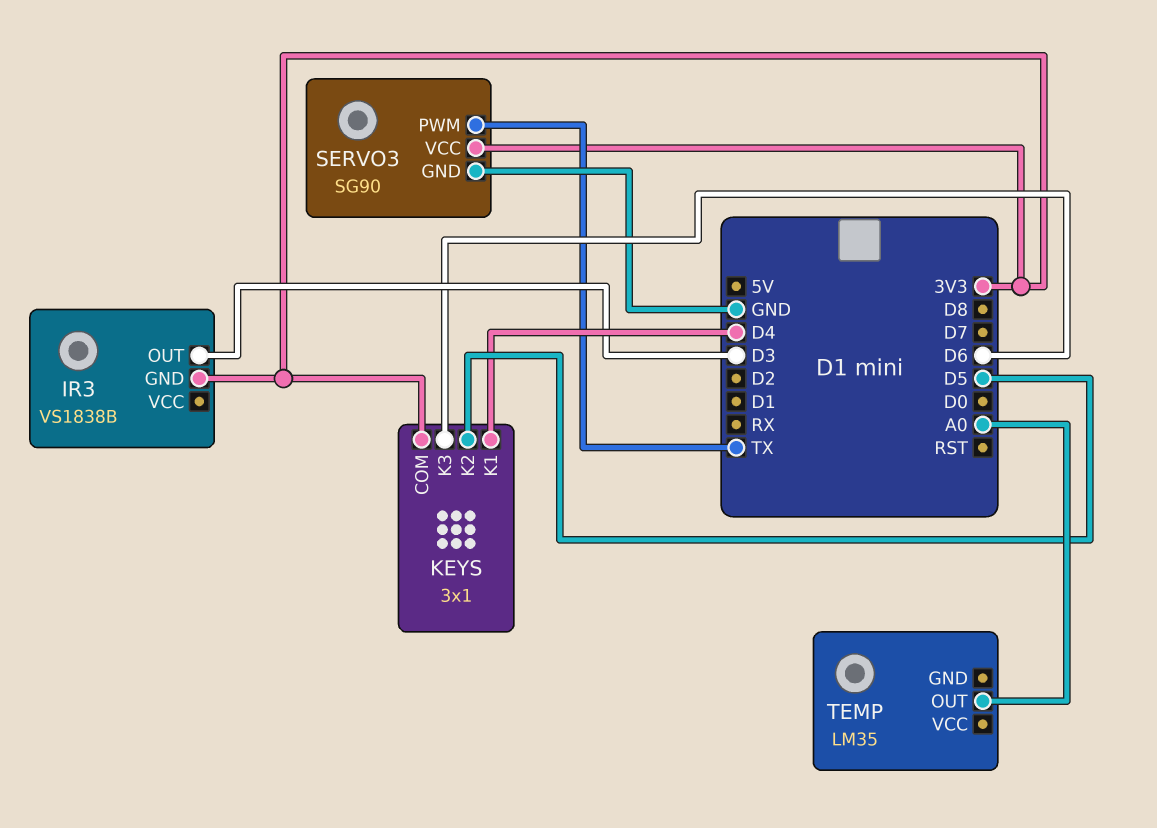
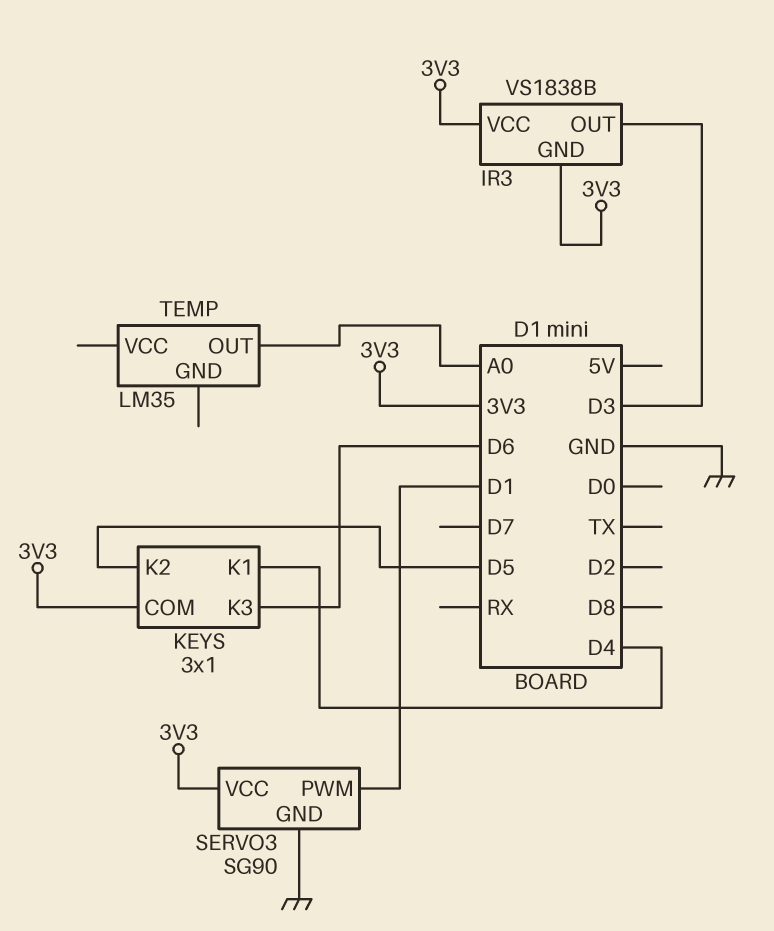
IR3 pin VCC: none -> 3V3
SERVO3 pin PWM: TX -> D1

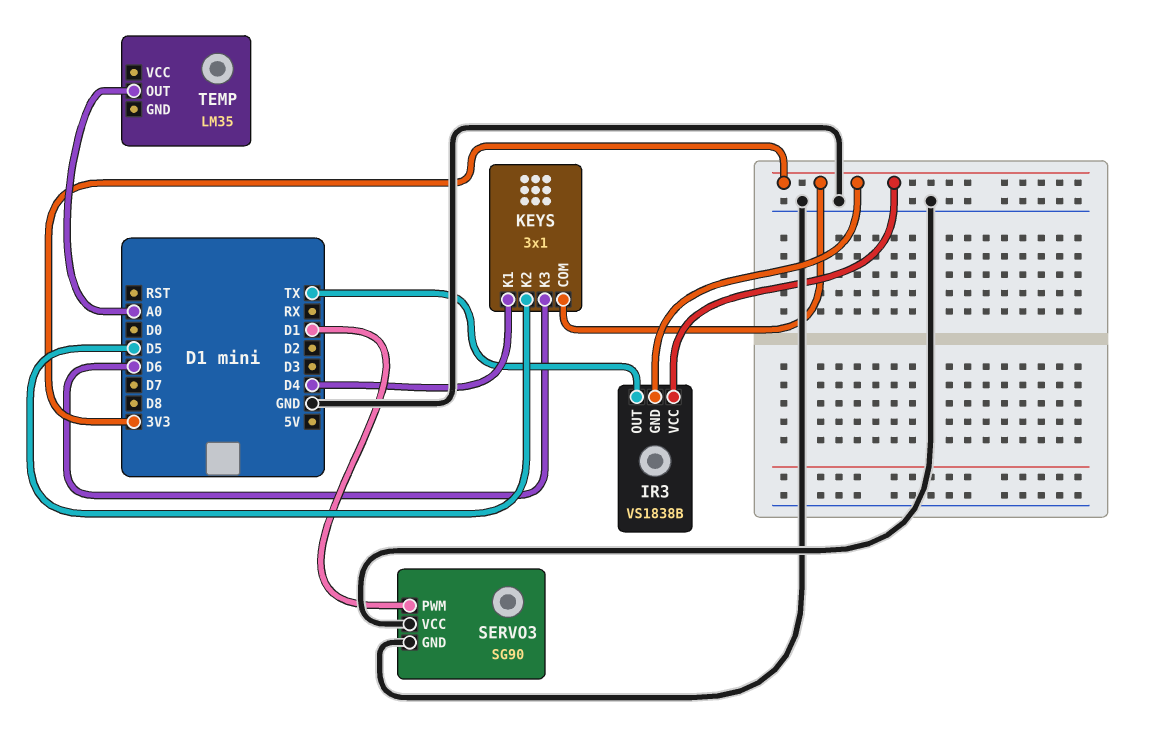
IR3 pin OUT: D3 -> TX
SERVO3 pin VCC: 3V3 -> GND

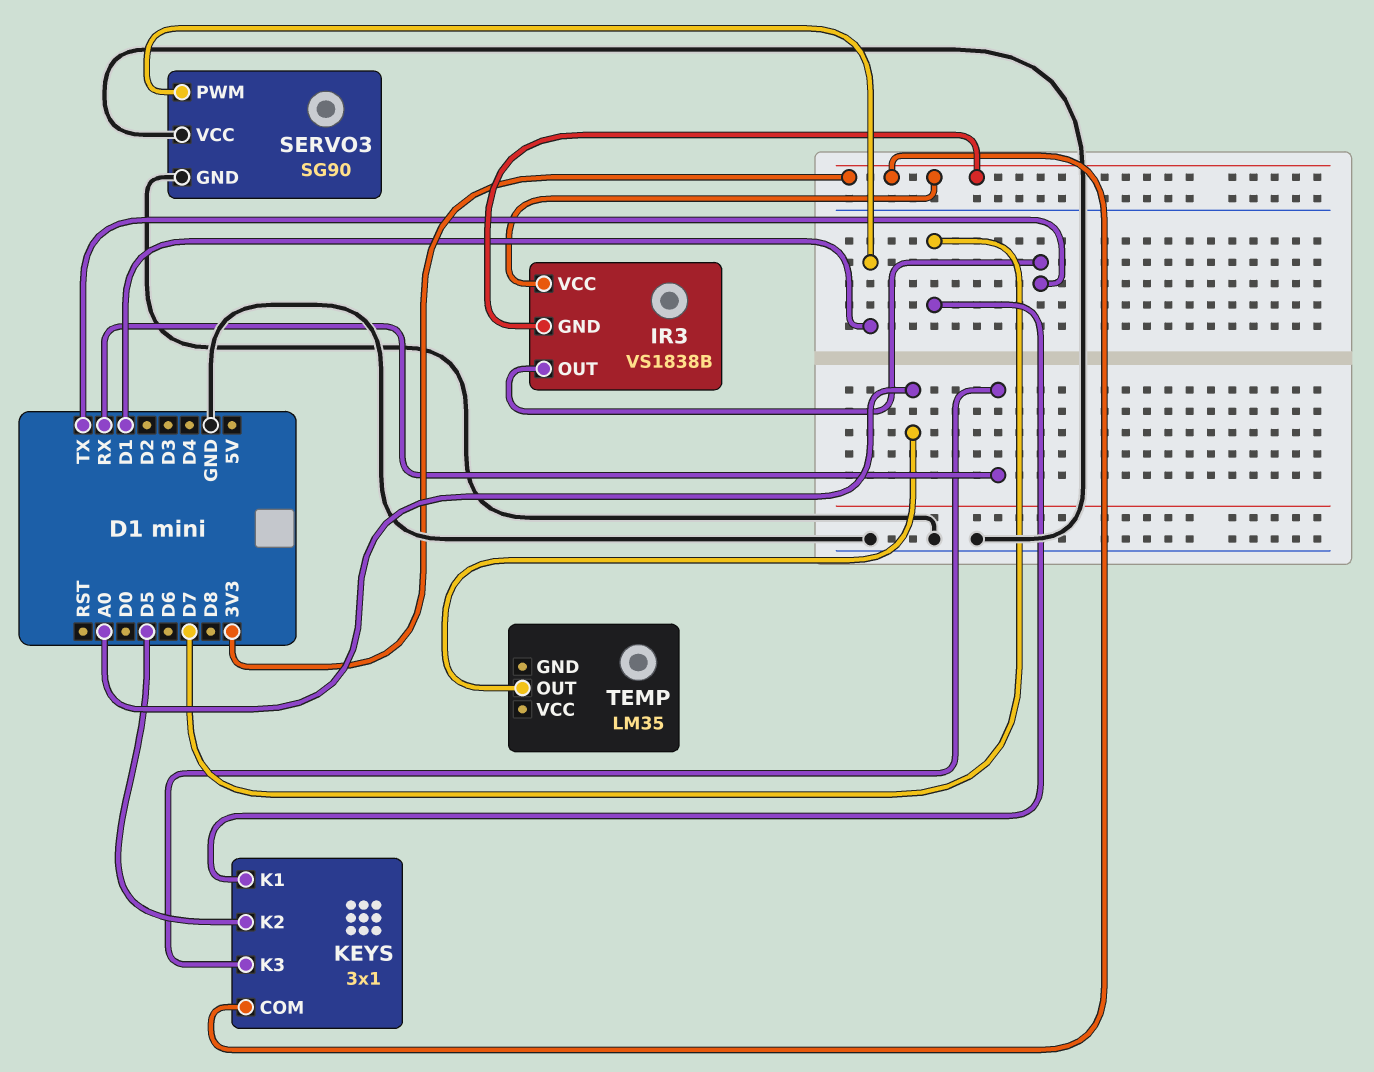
KEYS pin K1: D4 -> D7
KEYS pin K3: D6 -> RX

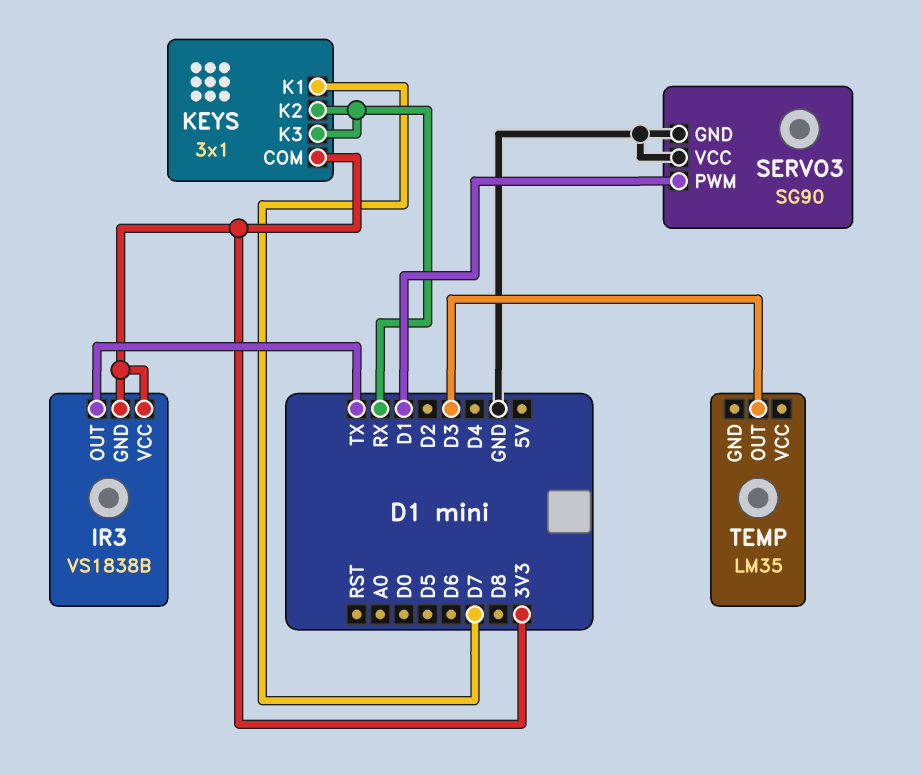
KEYS pin K2: D5 -> RX
TEMP pin OUT: A0 -> D3

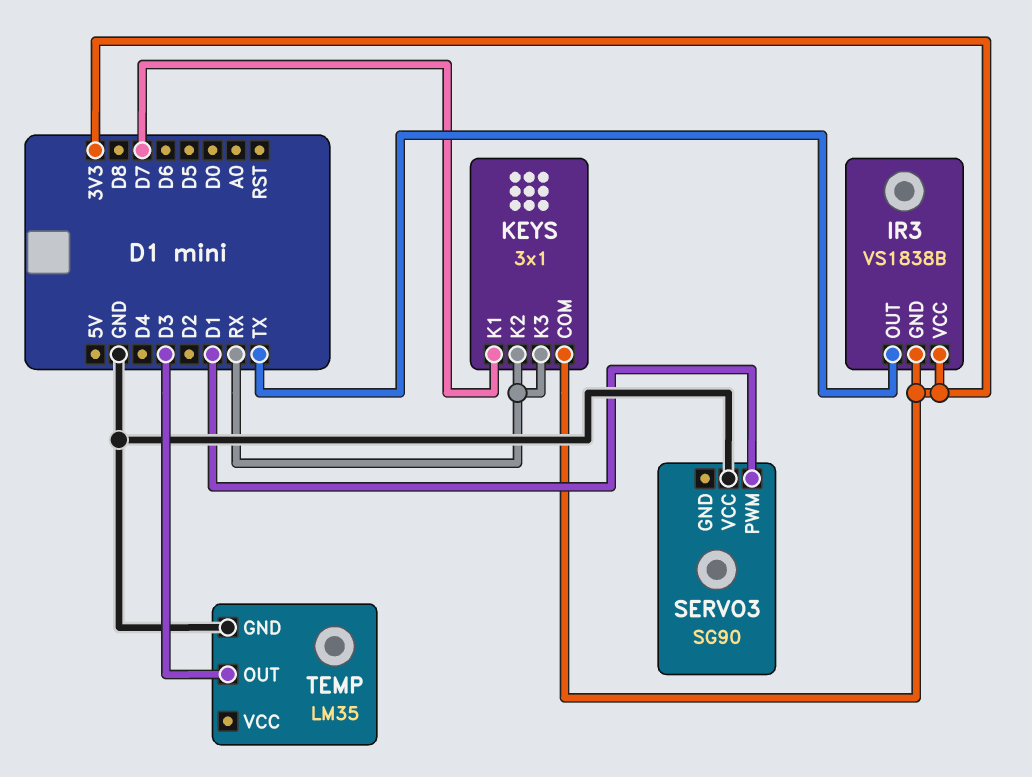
SERVO3 pin GND: GND -> none
TEMP pin GND: none -> GND

